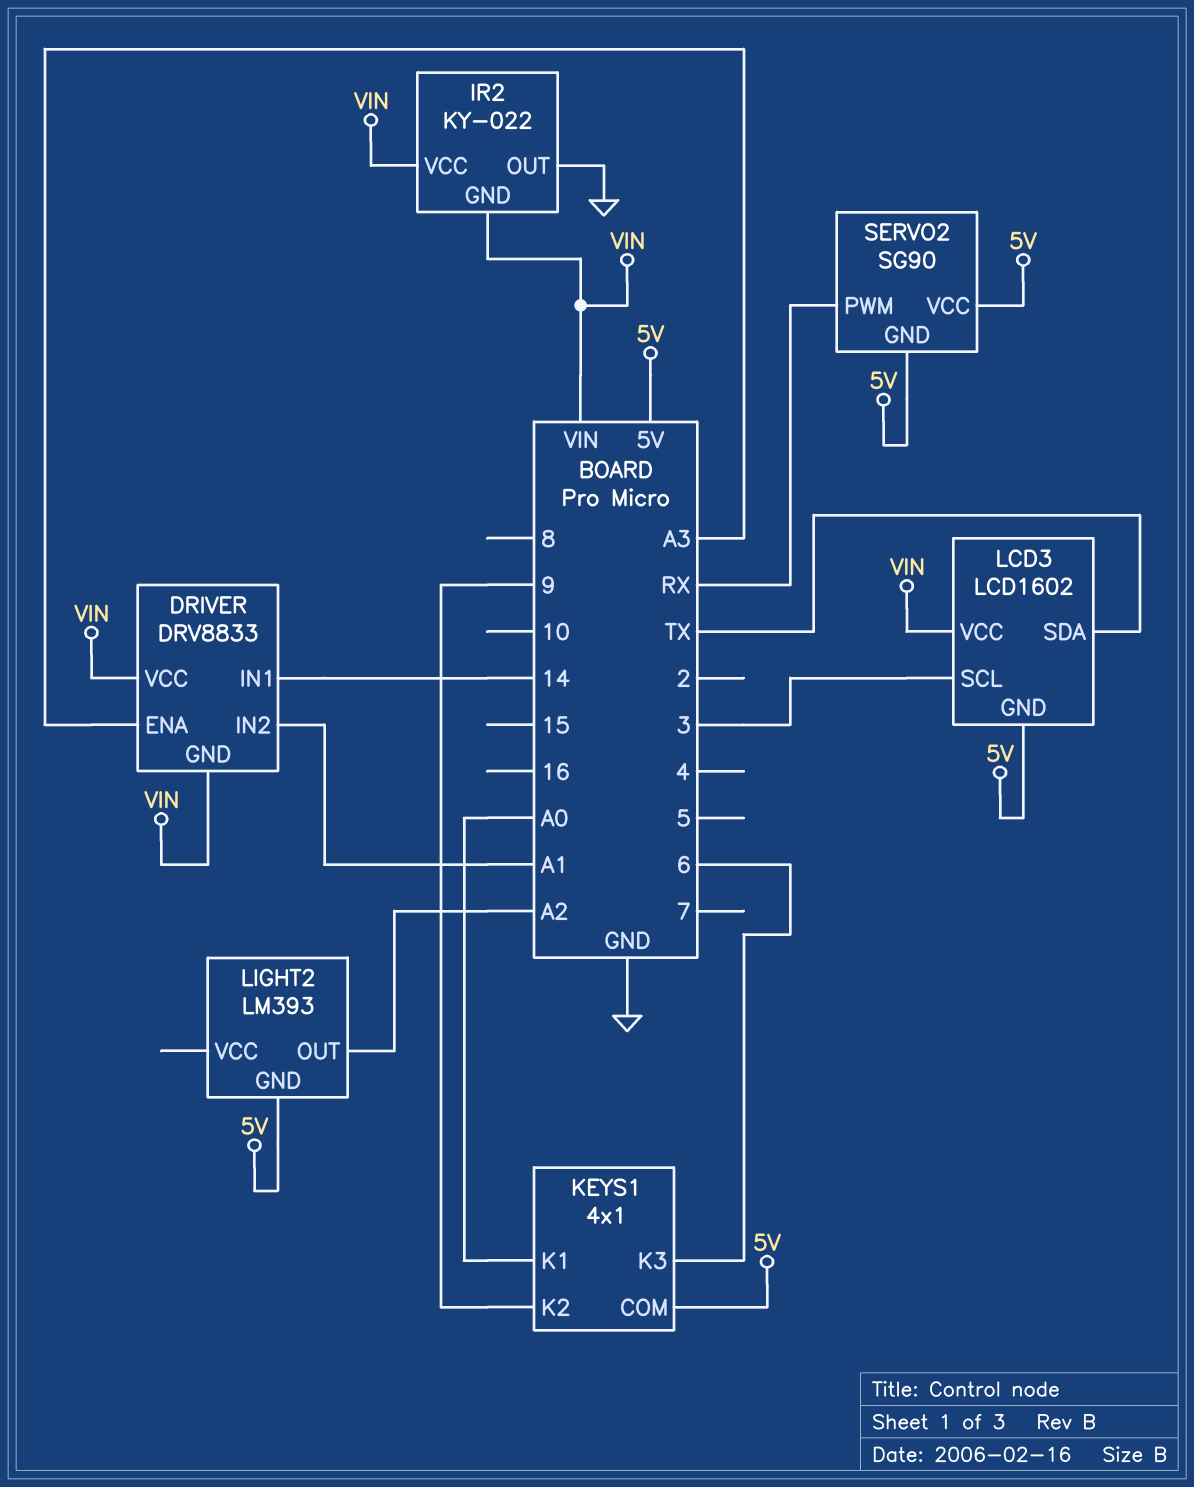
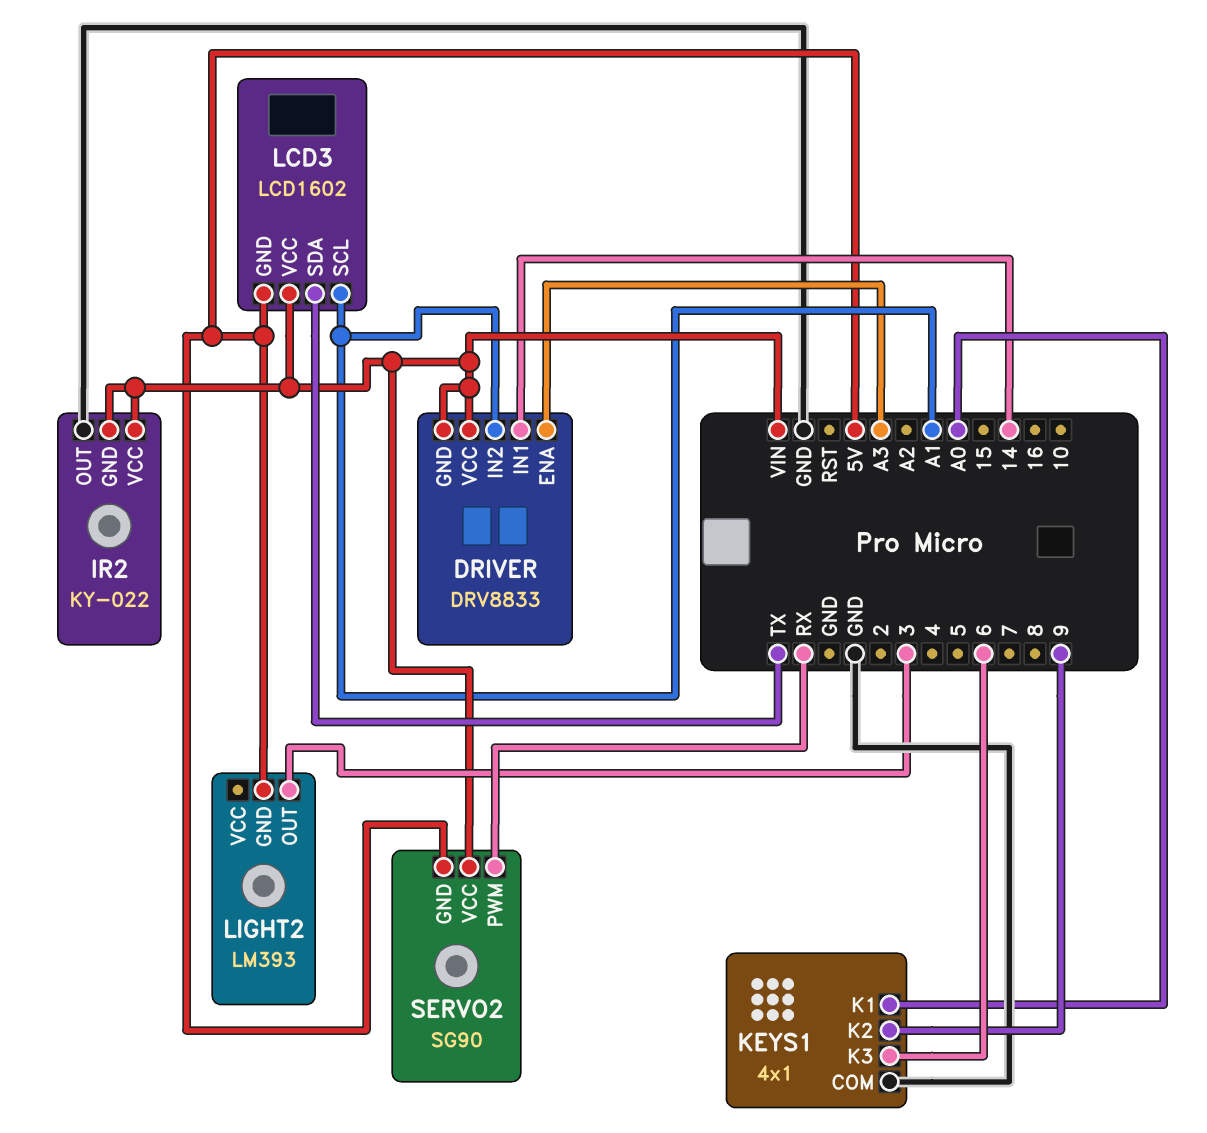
KEYS1 pin COM: 5V -> GND
LCD3 pin SCL: 3 -> A1
LIGHT2 pin OUT: A2 -> 3
SERVO2 pin VCC: 5V -> VIN

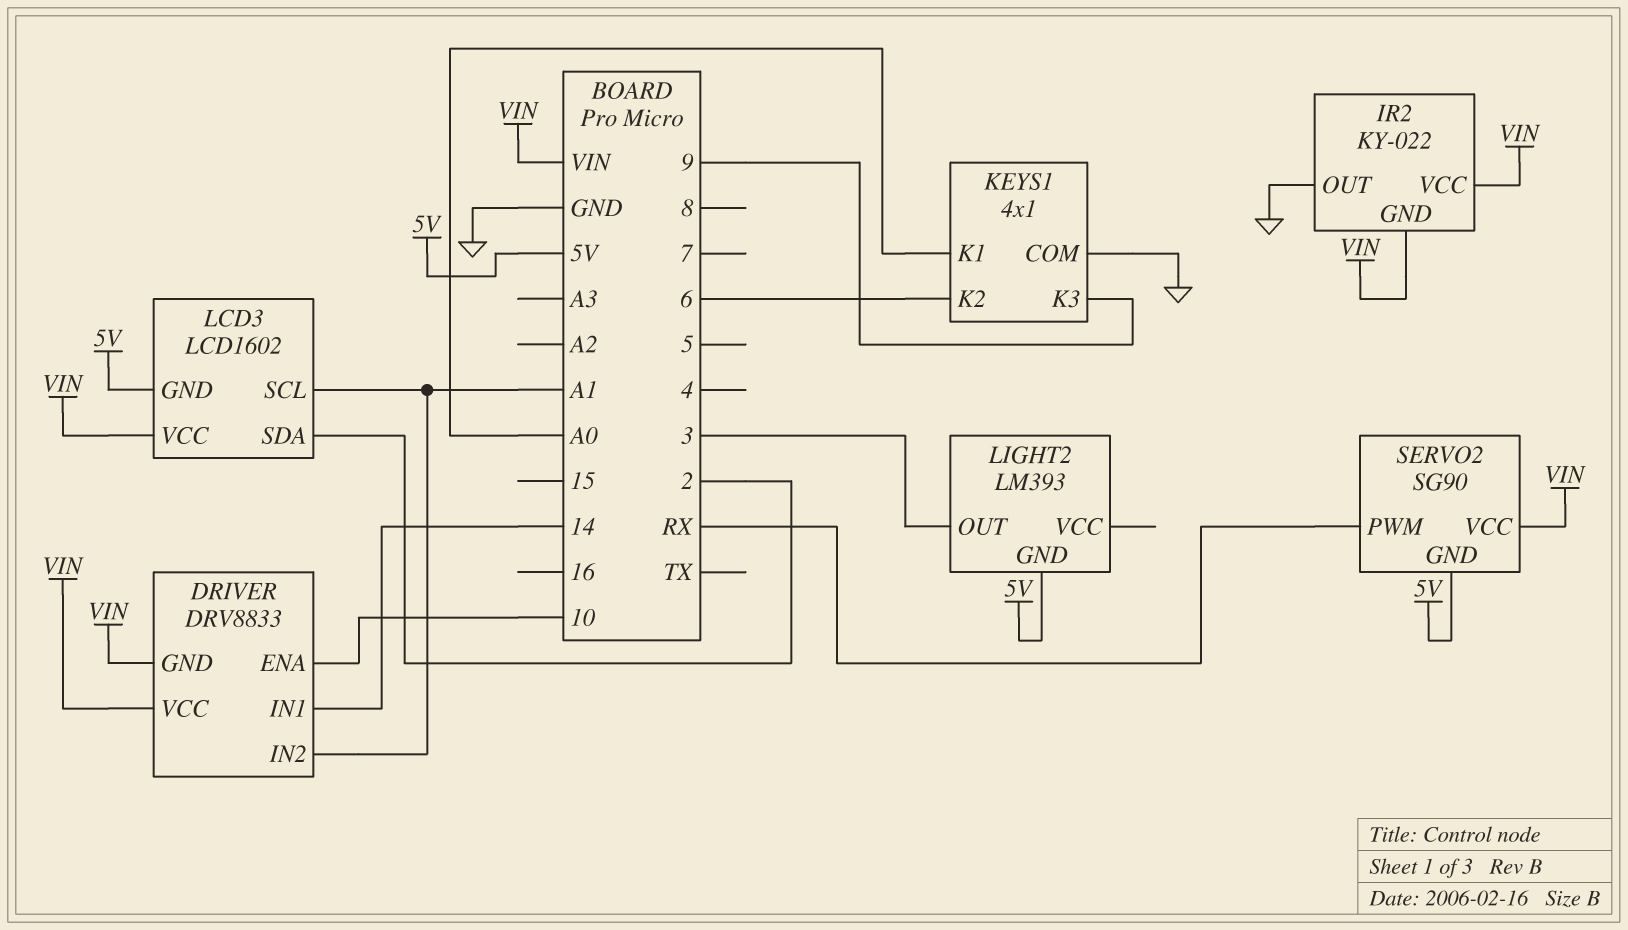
DRIVER pin ENA: A3 -> 10
KEYS1 pin K2: 9 -> 6
KEYS1 pin K3: 6 -> 9
LCD3 pin SDA: TX -> 2

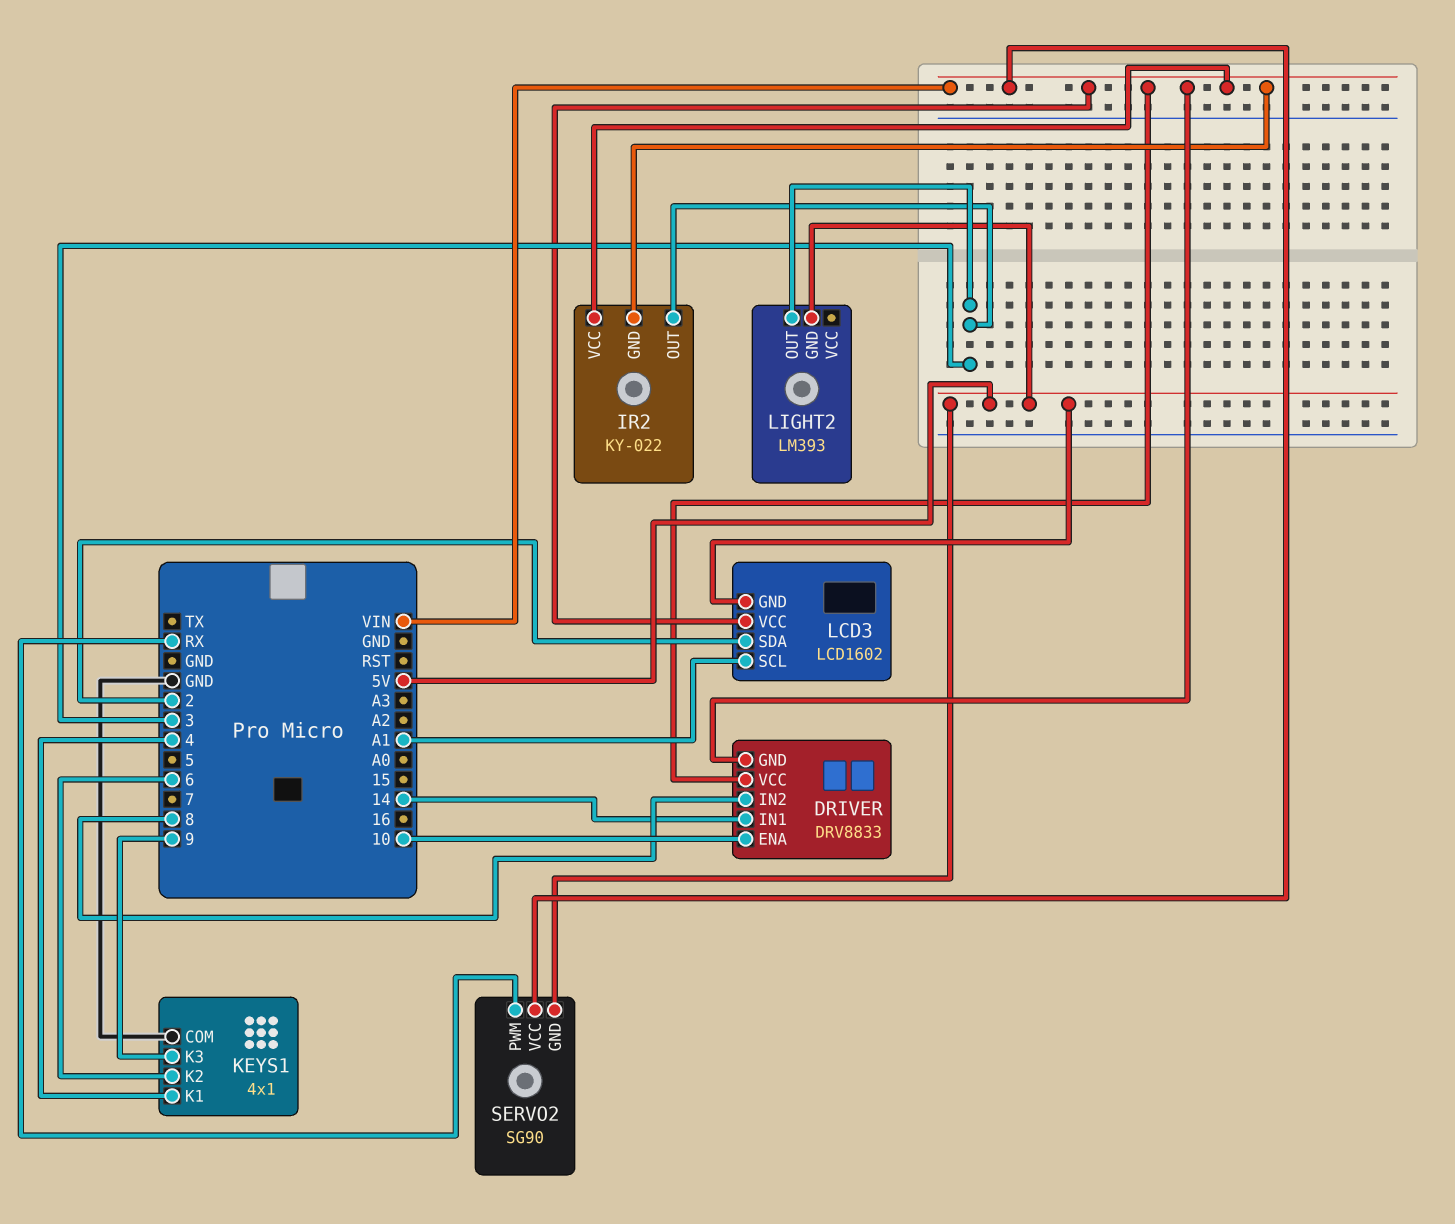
DRIVER pin IN2: A1 -> 8
IR2 pin OUT: GND -> 3
KEYS1 pin K1: A0 -> 4

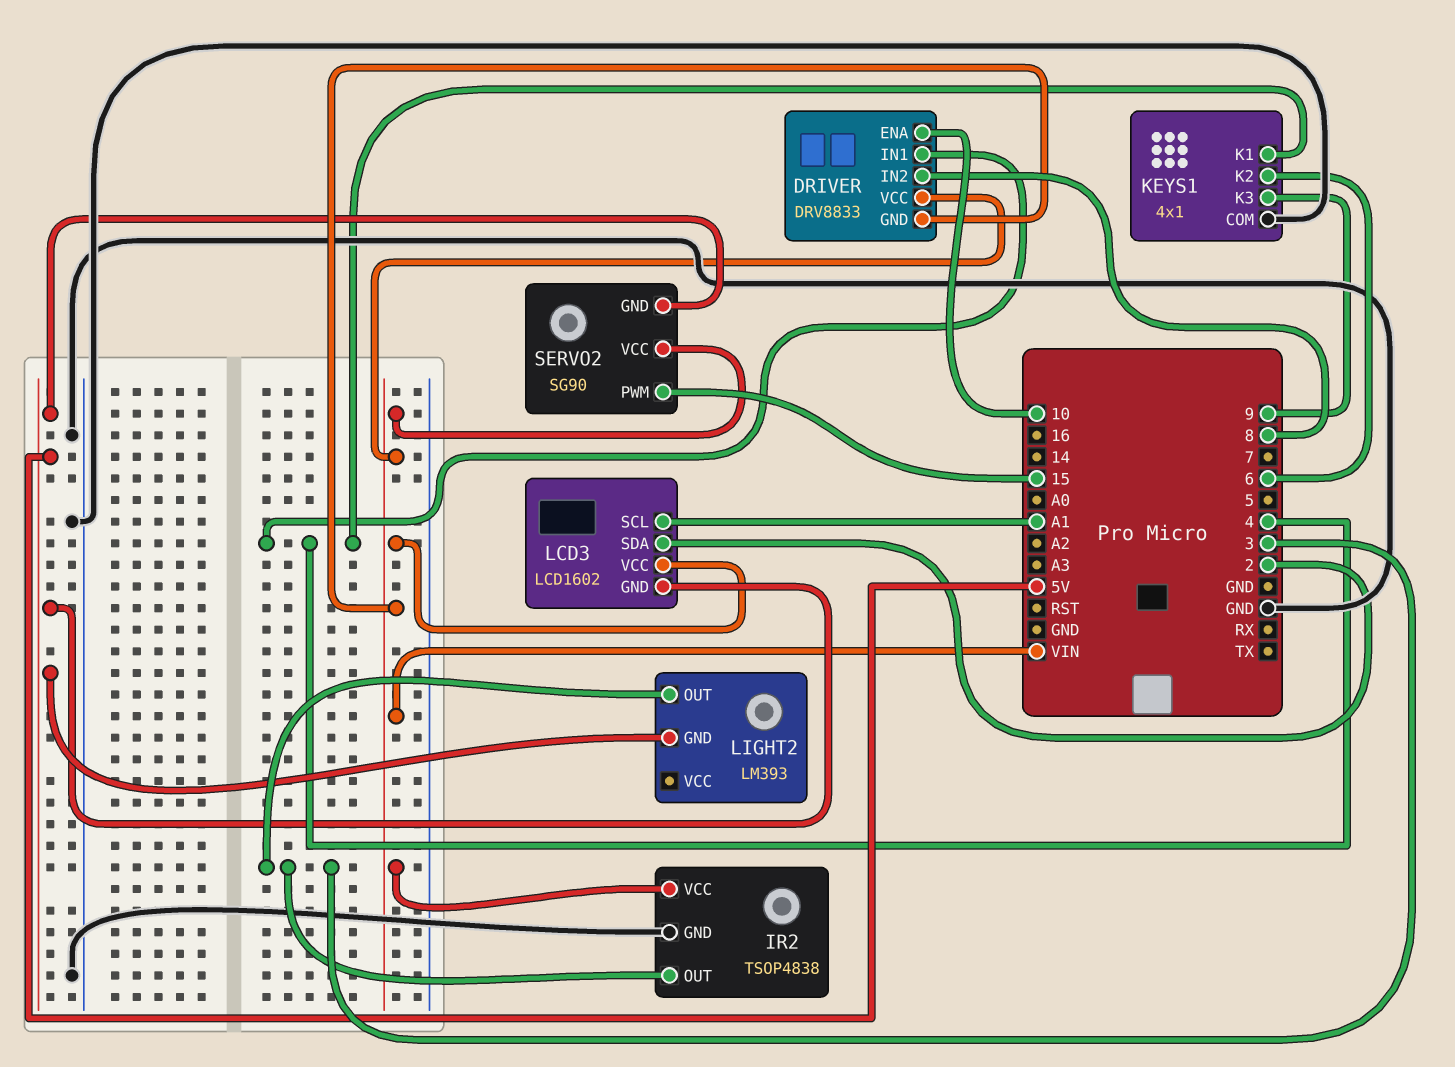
DRIVER pin IN1: 14 -> 4
IR2: KY-022 -> TSOP4838
IR2 pin GND: VIN -> GND
SERVO2 pin PWM: RX -> 15

